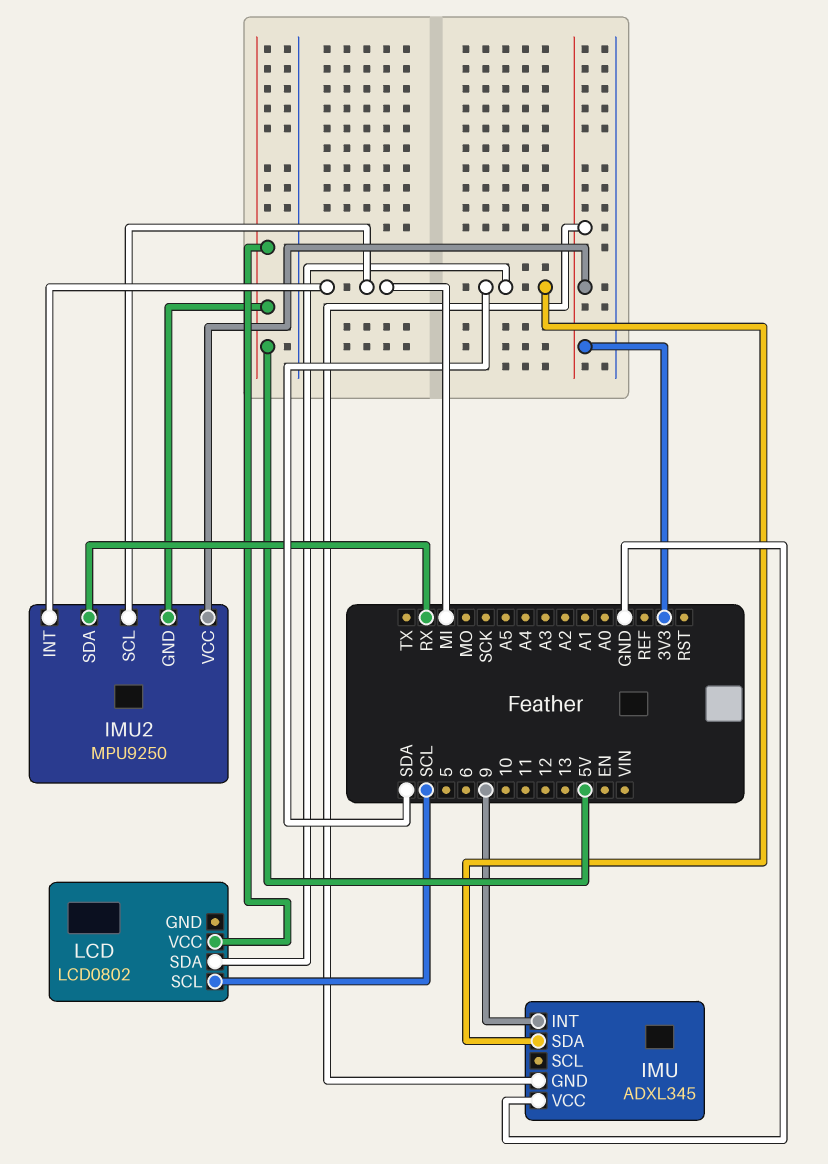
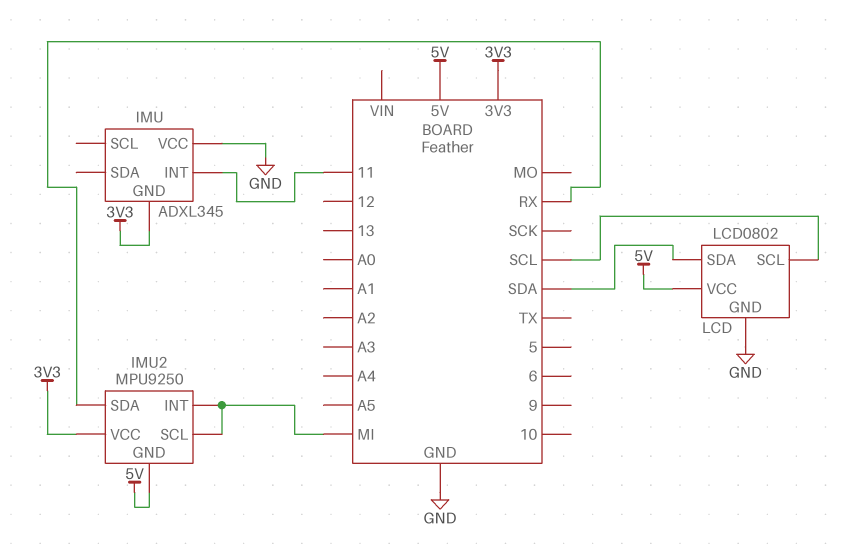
IMU pin INT: 9 -> 11
IMU pin SDA: SDA -> none
LCD pin GND: none -> GND

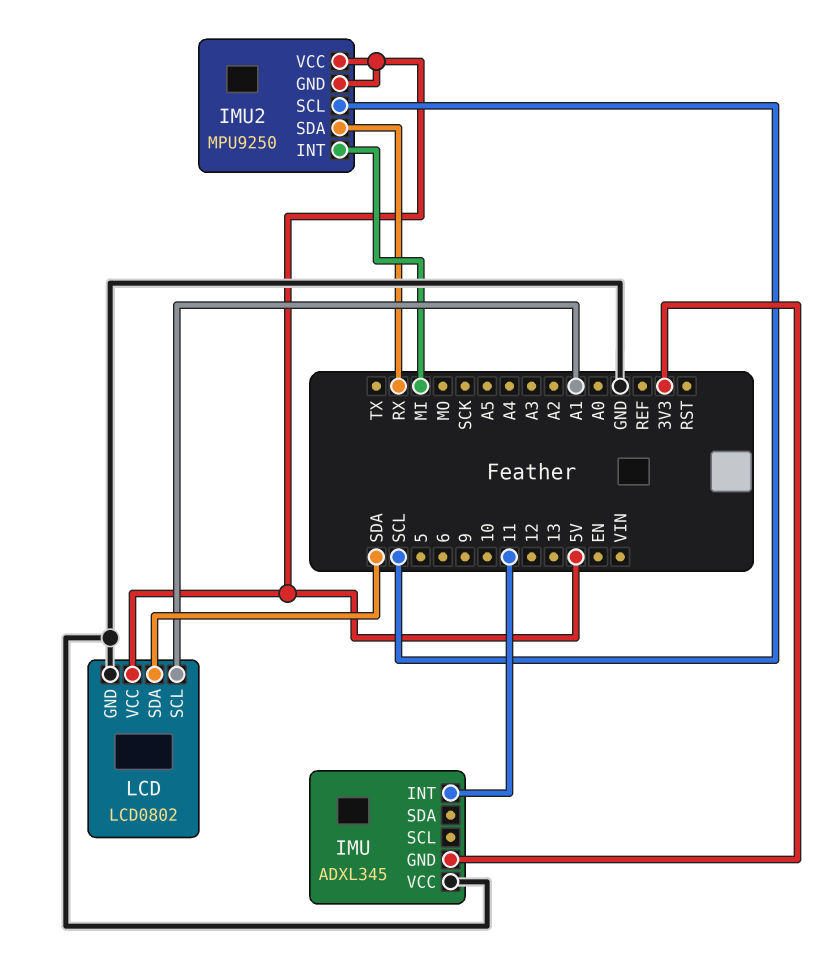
IMU2 pin SCL: MI -> SCL
IMU2 pin VCC: 3V3 -> 5V
LCD pin SCL: SCL -> A1

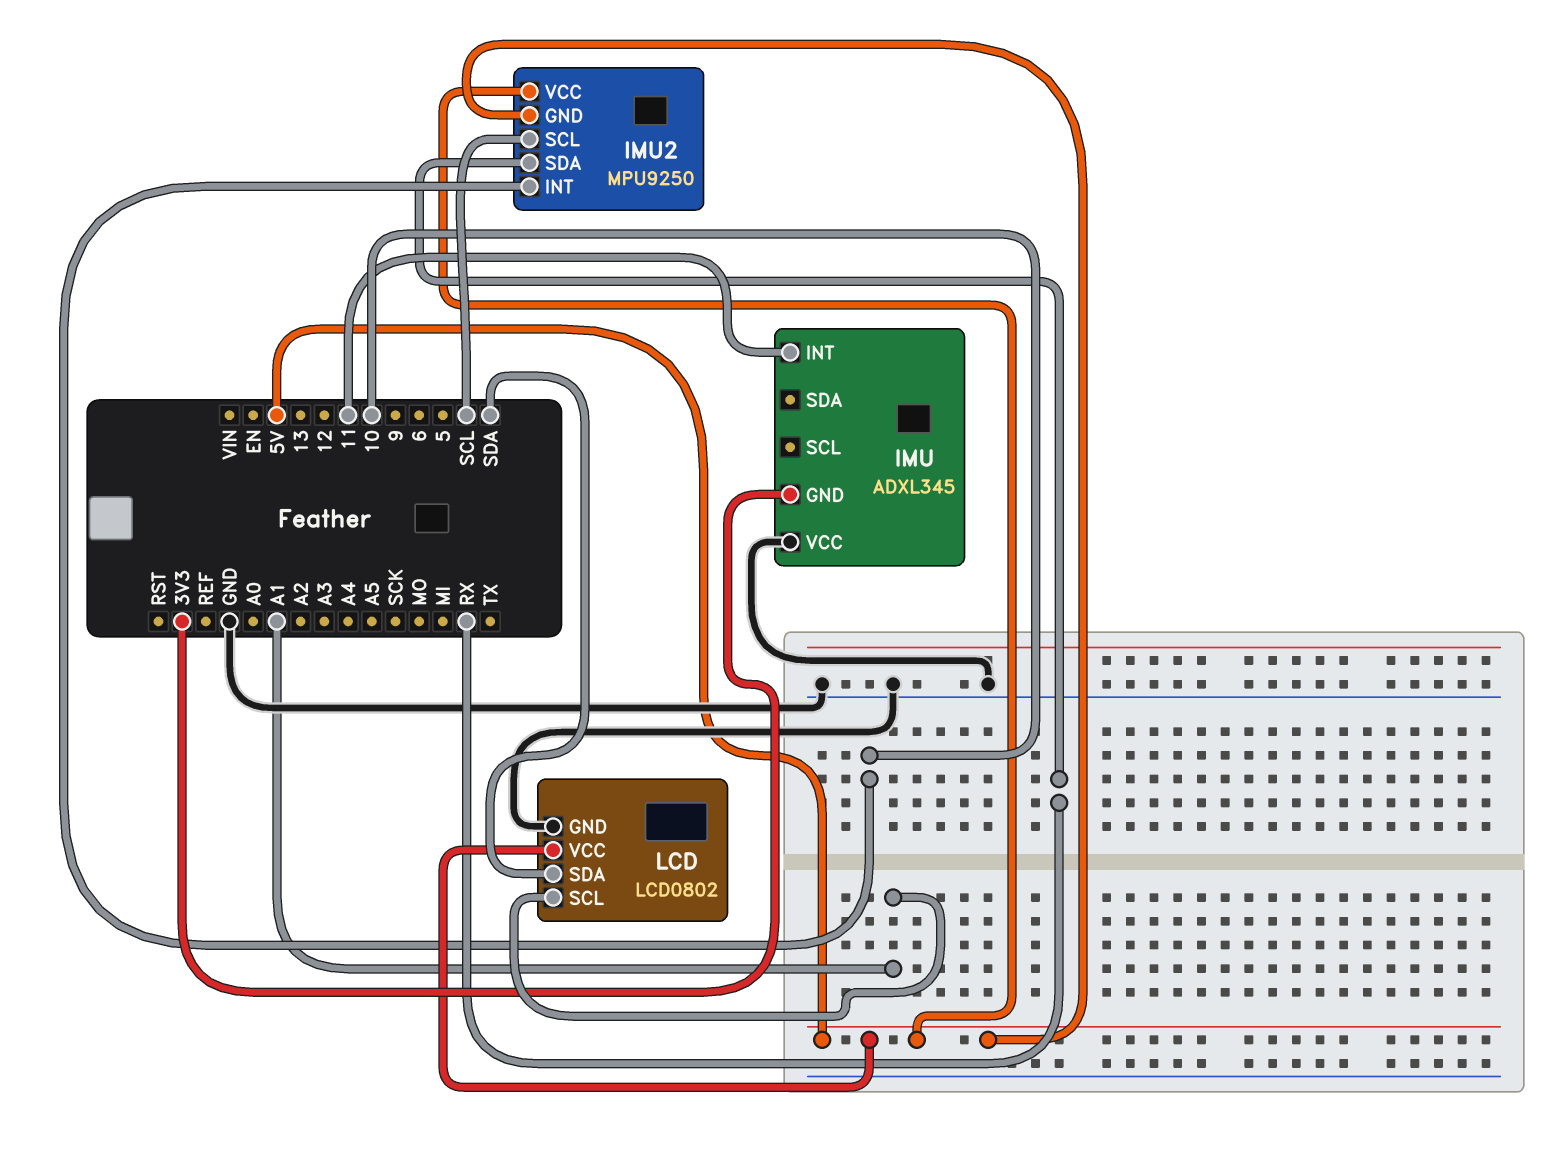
IMU2 pin INT: MI -> 10

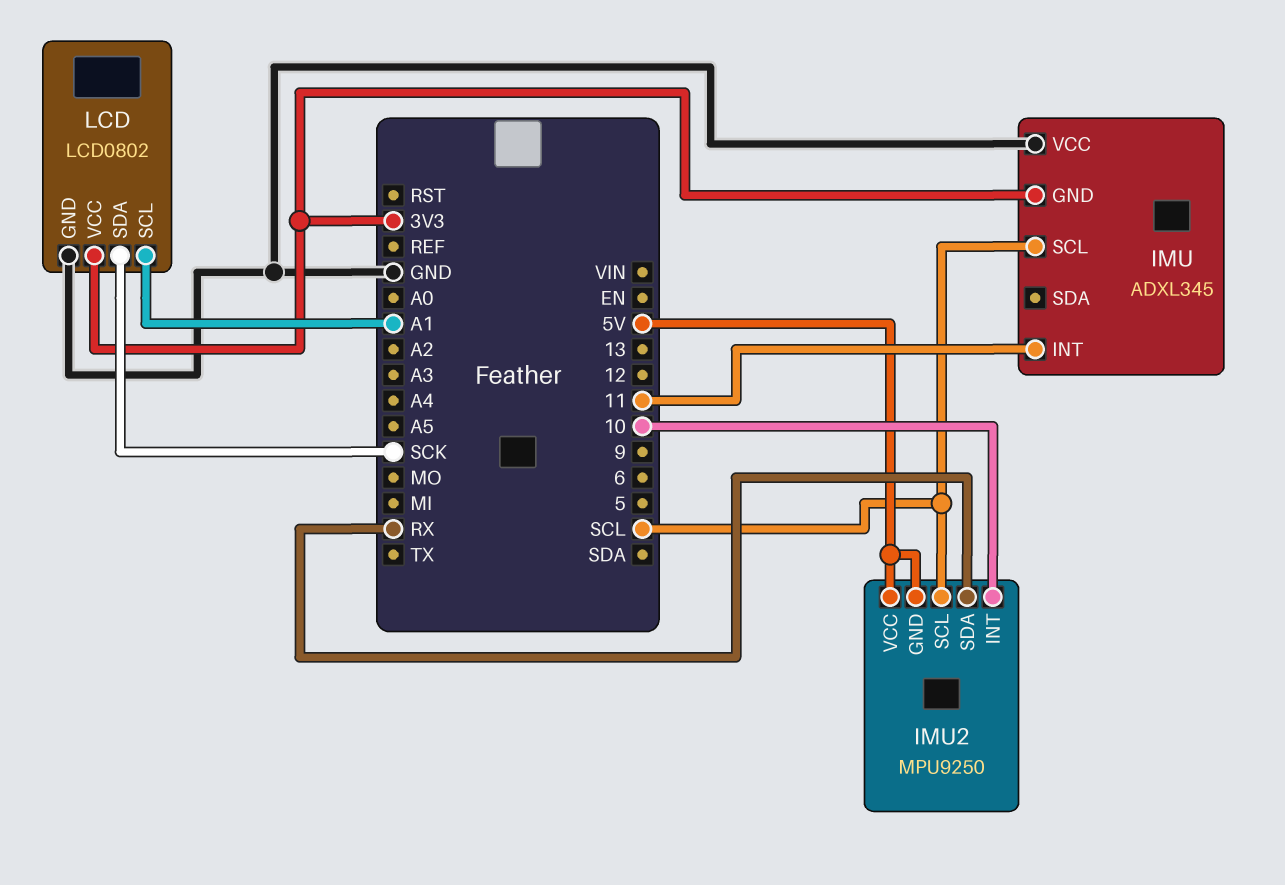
IMU pin SCL: none -> SCL
LCD pin SDA: SDA -> SCK
LCD pin VCC: 5V -> 3V3

